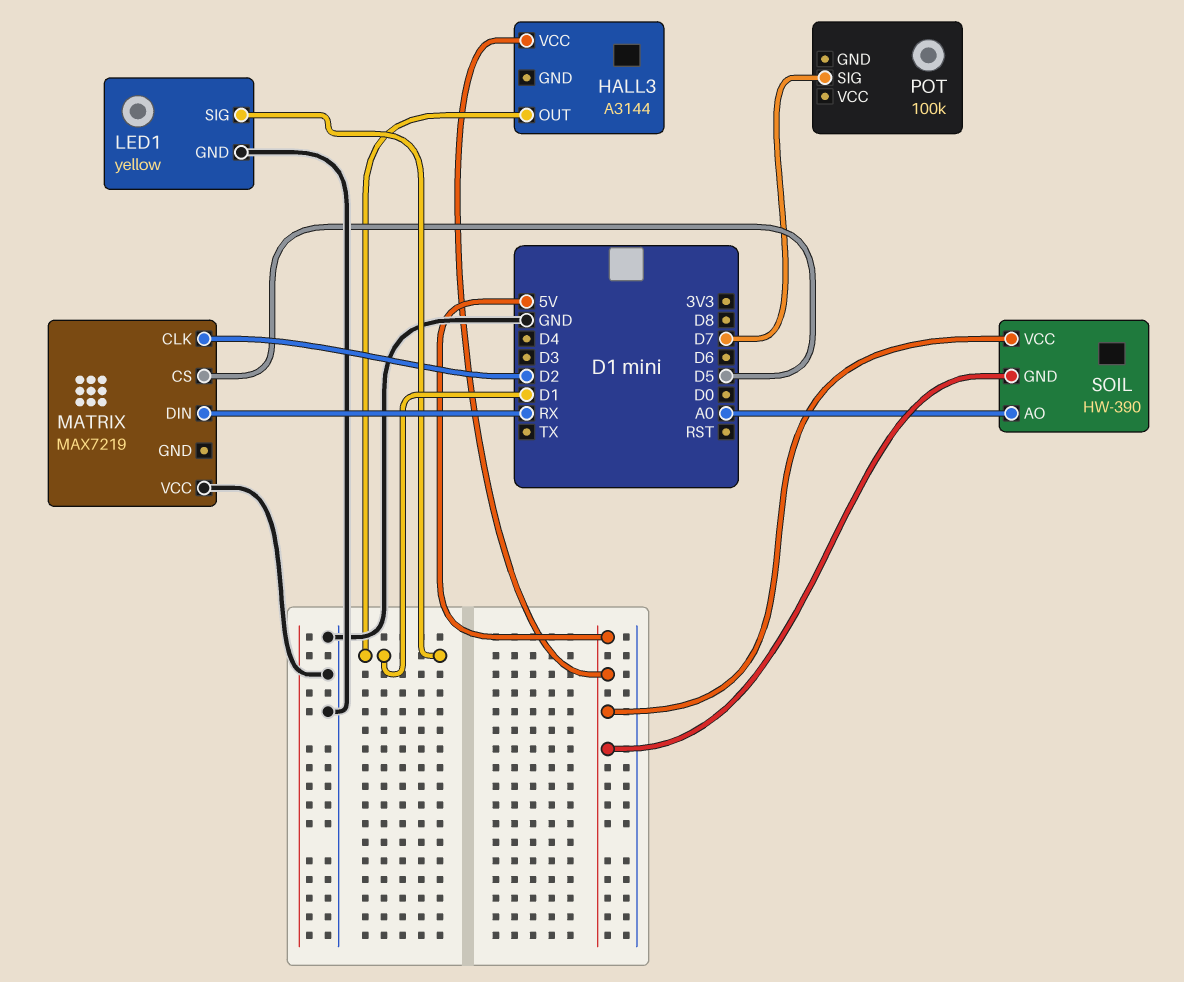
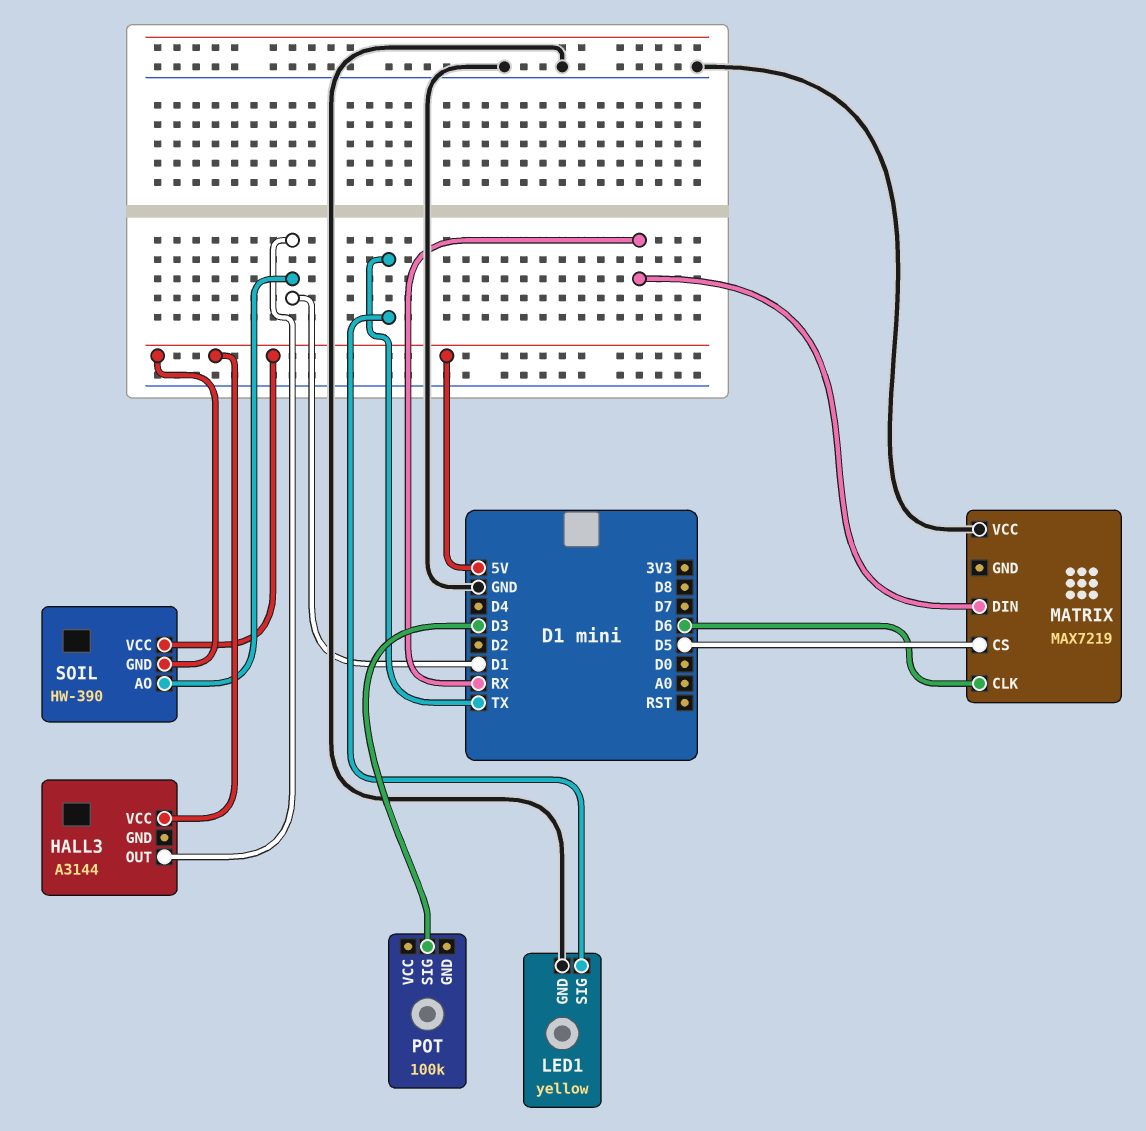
LED1 pin SIG: D1 -> TX
MATRIX pin CLK: D2 -> D6
POT pin SIG: D7 -> D3
SOIL pin AO: A0 -> D1

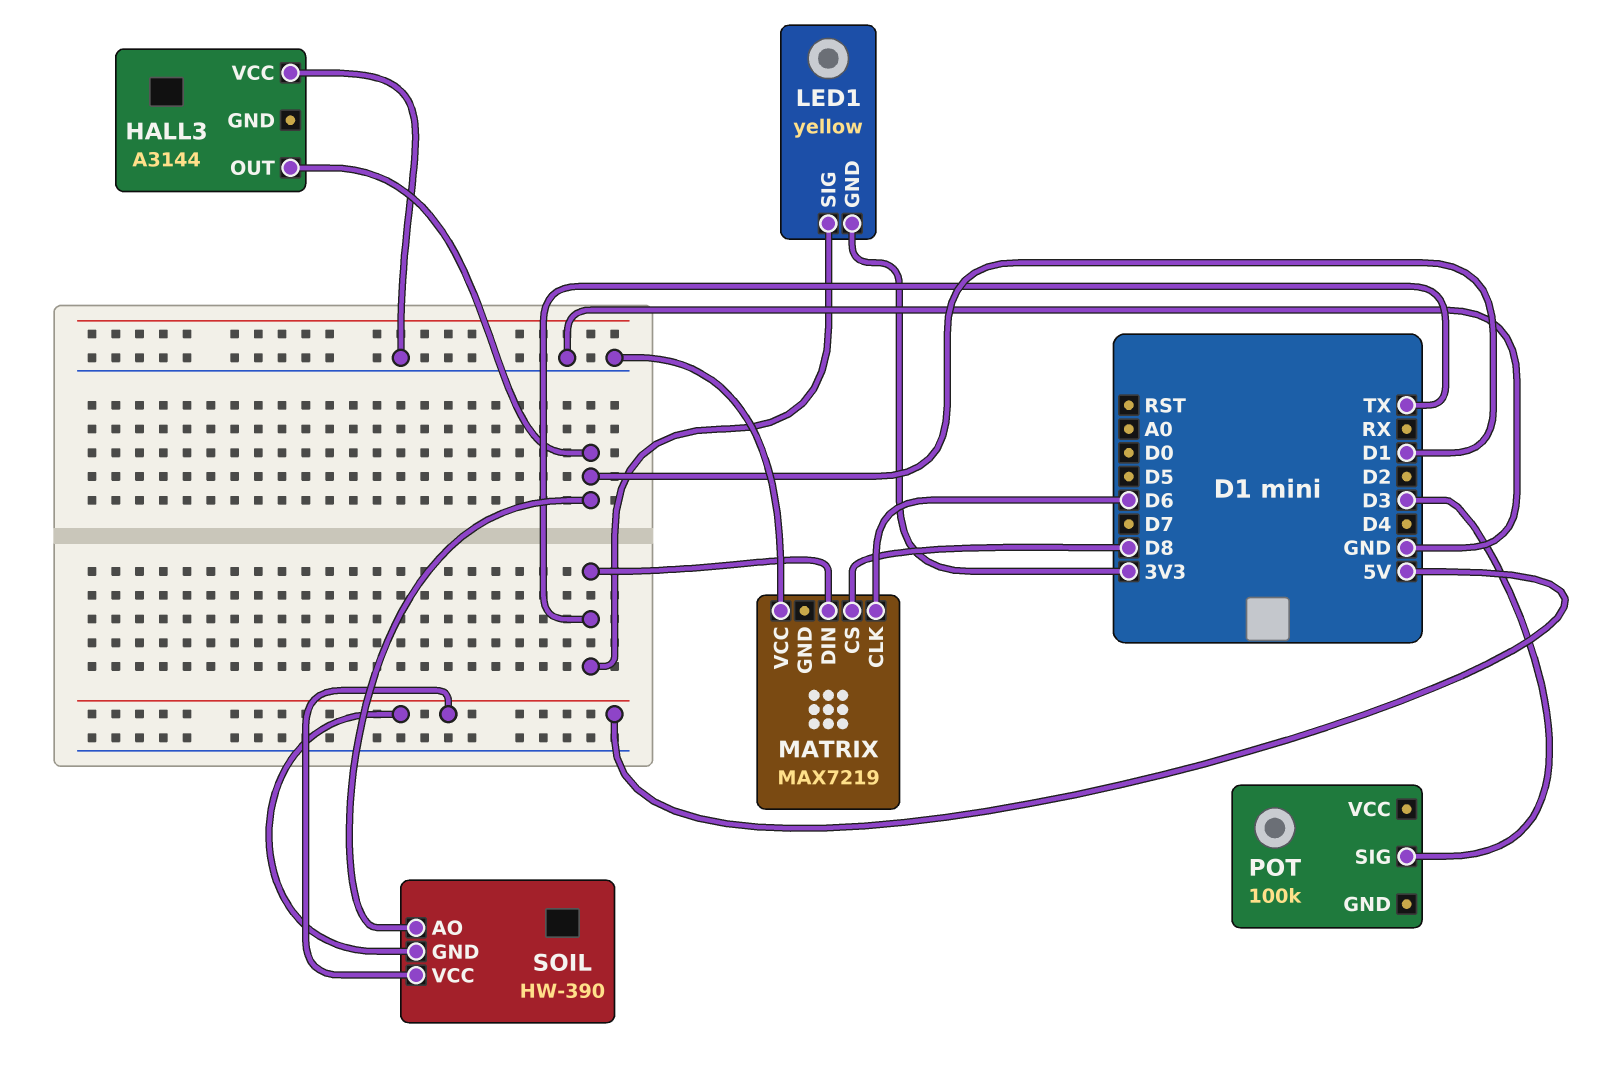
HALL3 pin VCC: 5V -> GND
LED1 pin GND: GND -> 3V3
MATRIX pin CS: D5 -> D8
MATRIX pin DIN: RX -> TX

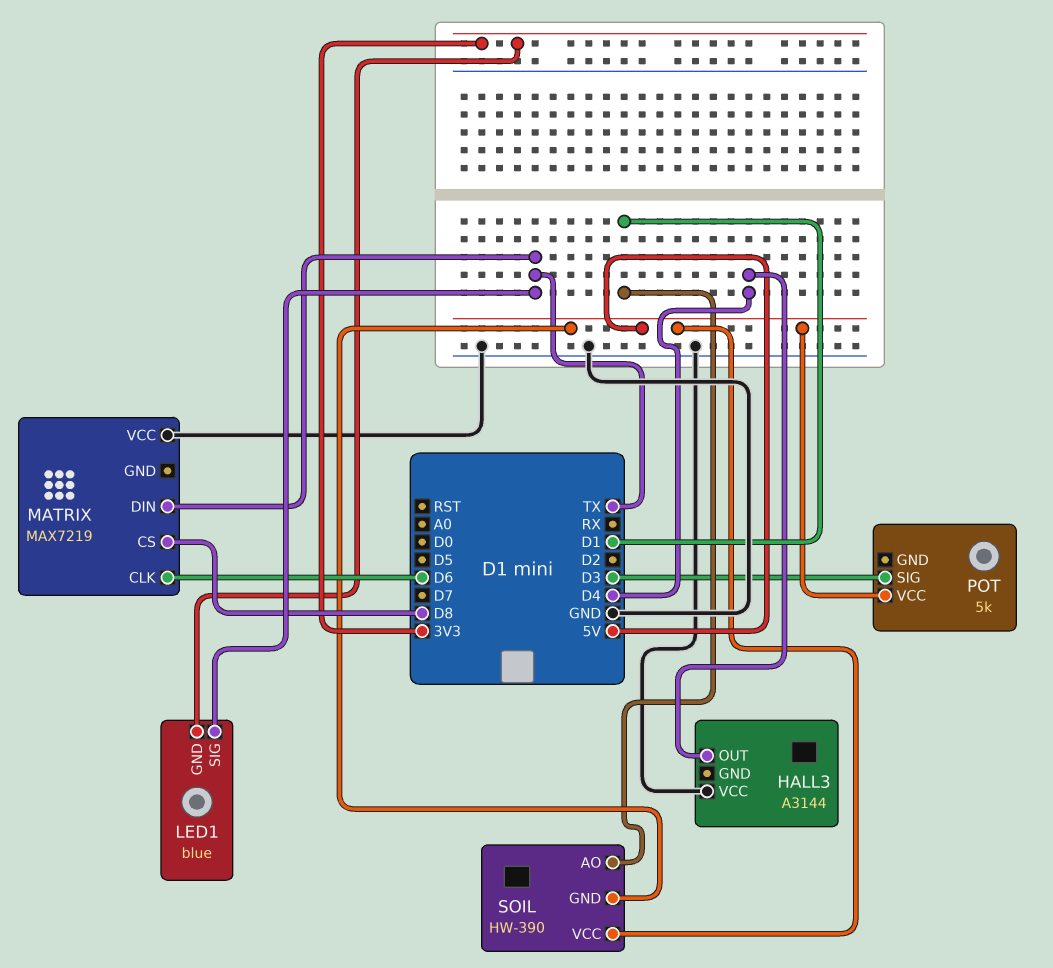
HALL3 pin OUT: D1 -> D4
LED1: yellow -> blue
POT: 100k -> 5k
POT pin VCC: none -> 5V

